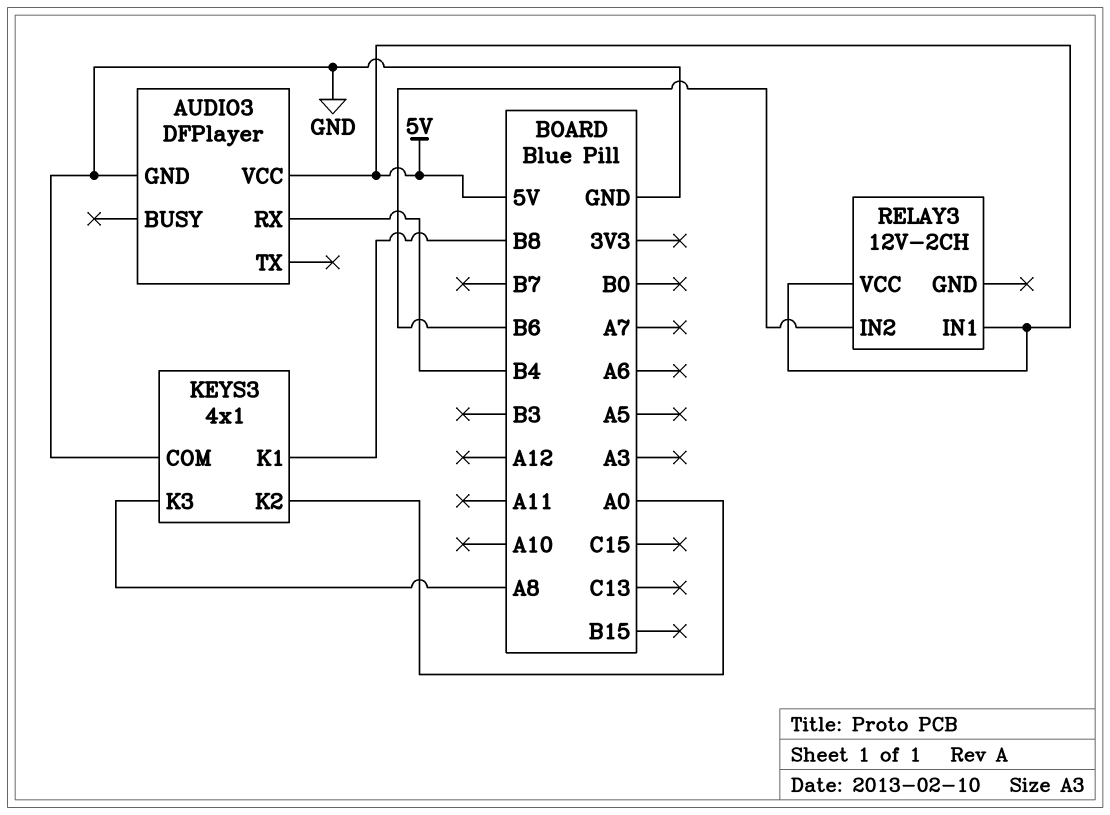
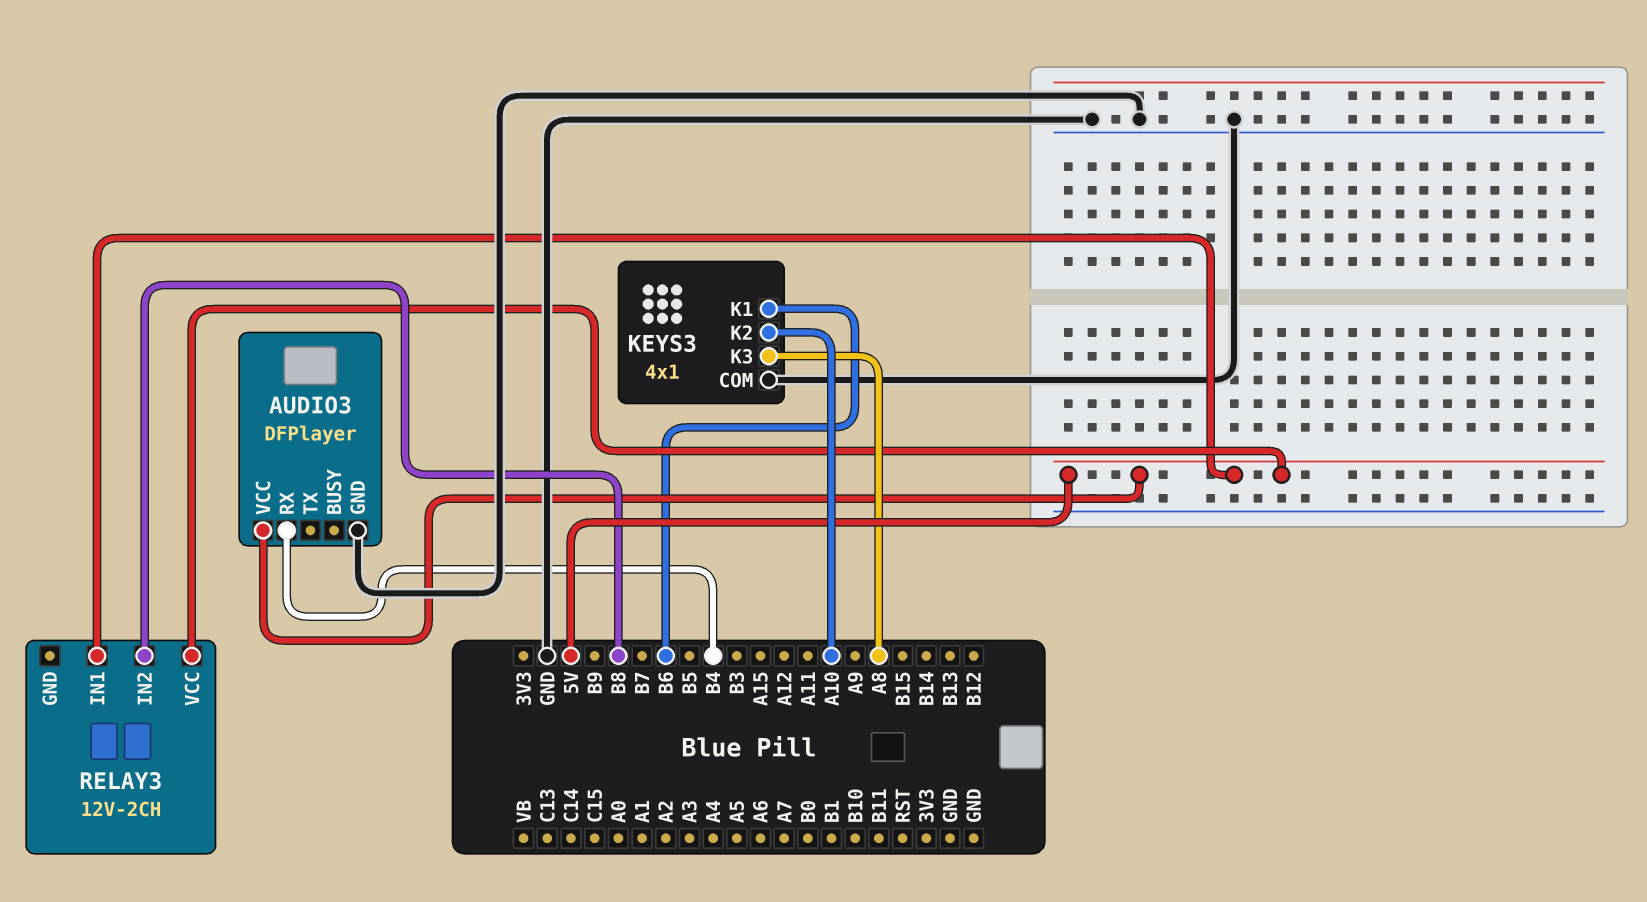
KEYS3 pin K1: B8 -> B6
KEYS3 pin K2: A0 -> A10
RELAY3 pin IN2: B6 -> B8

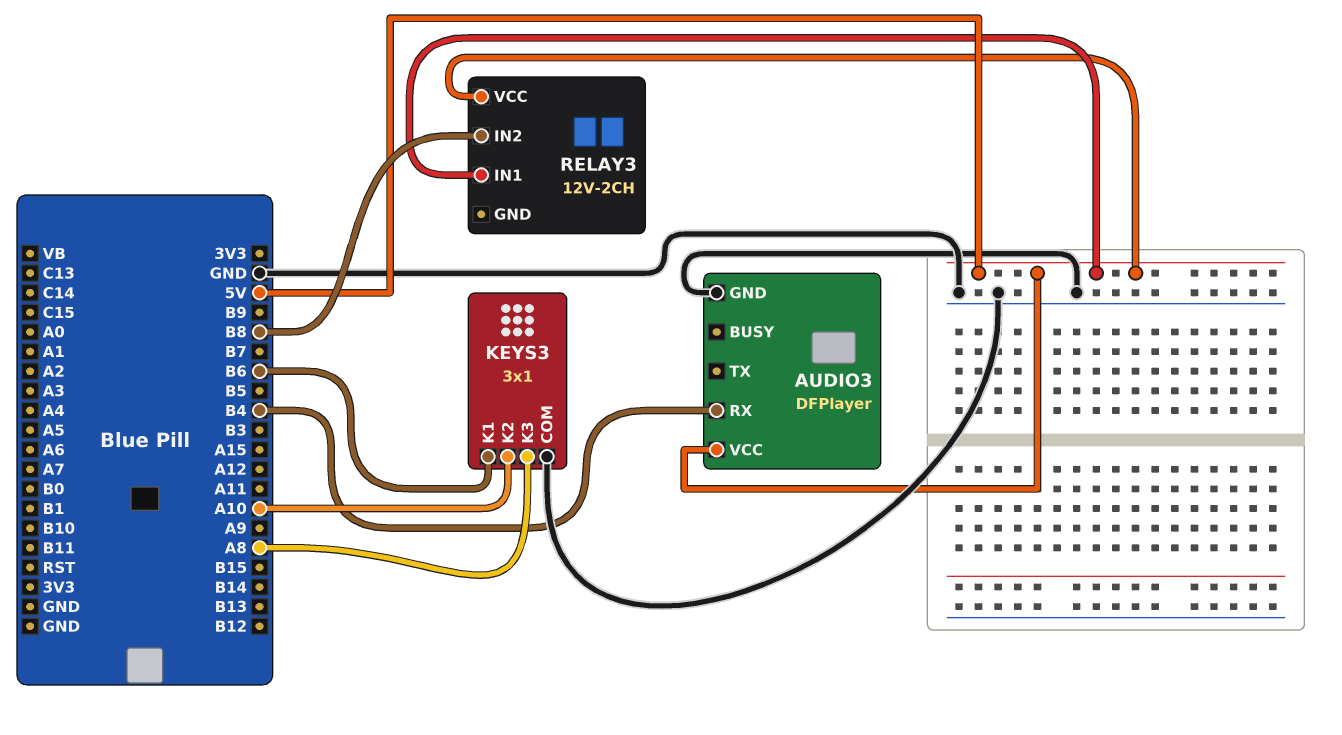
KEYS3: 4x1 -> 3x1

